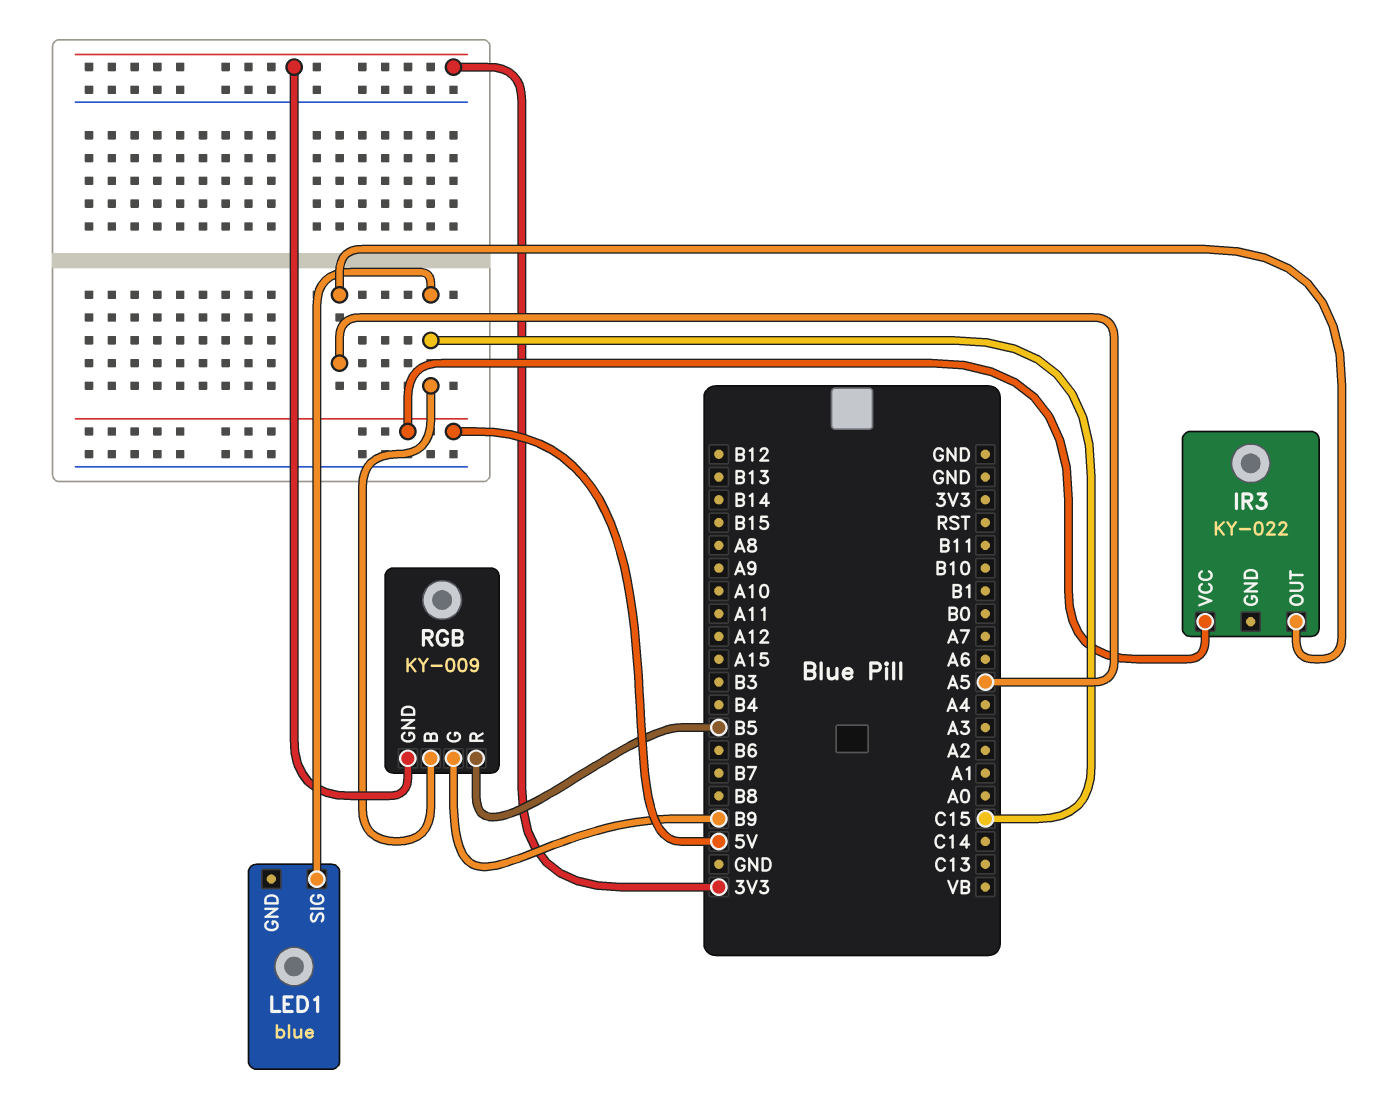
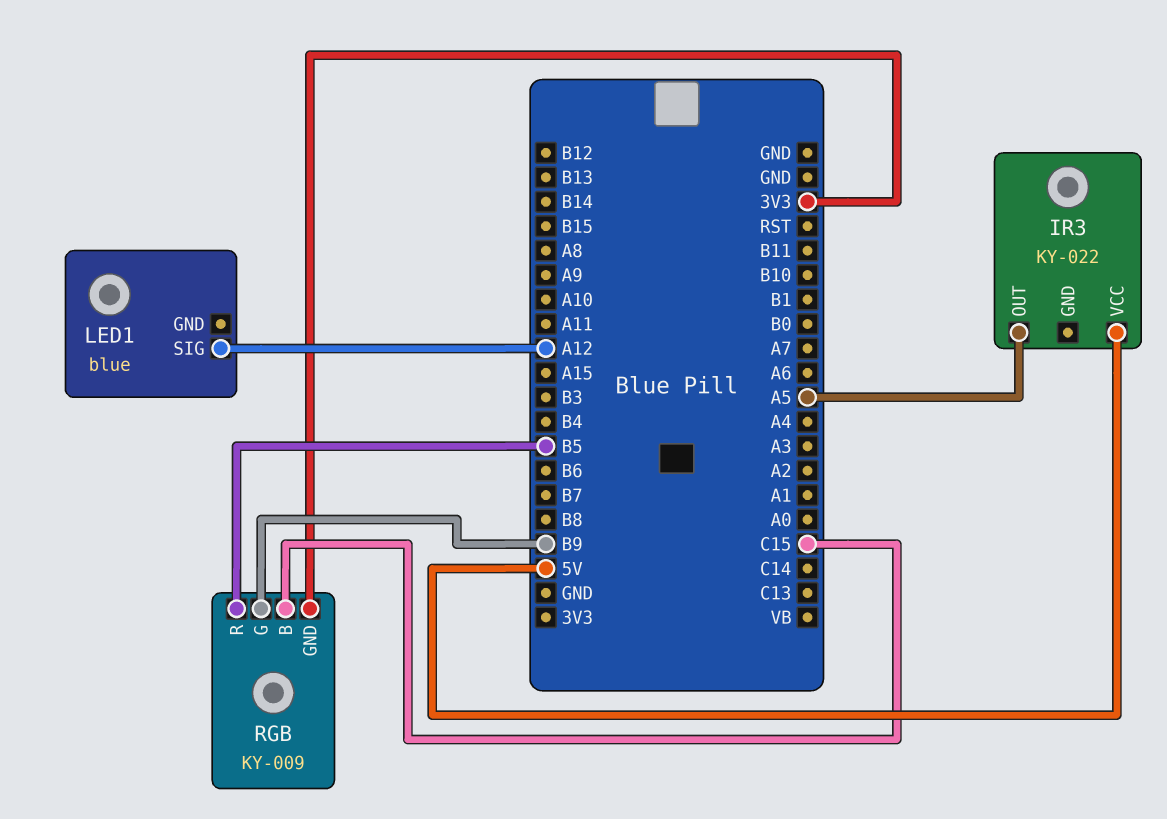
LED1 pin SIG: C15 -> A12

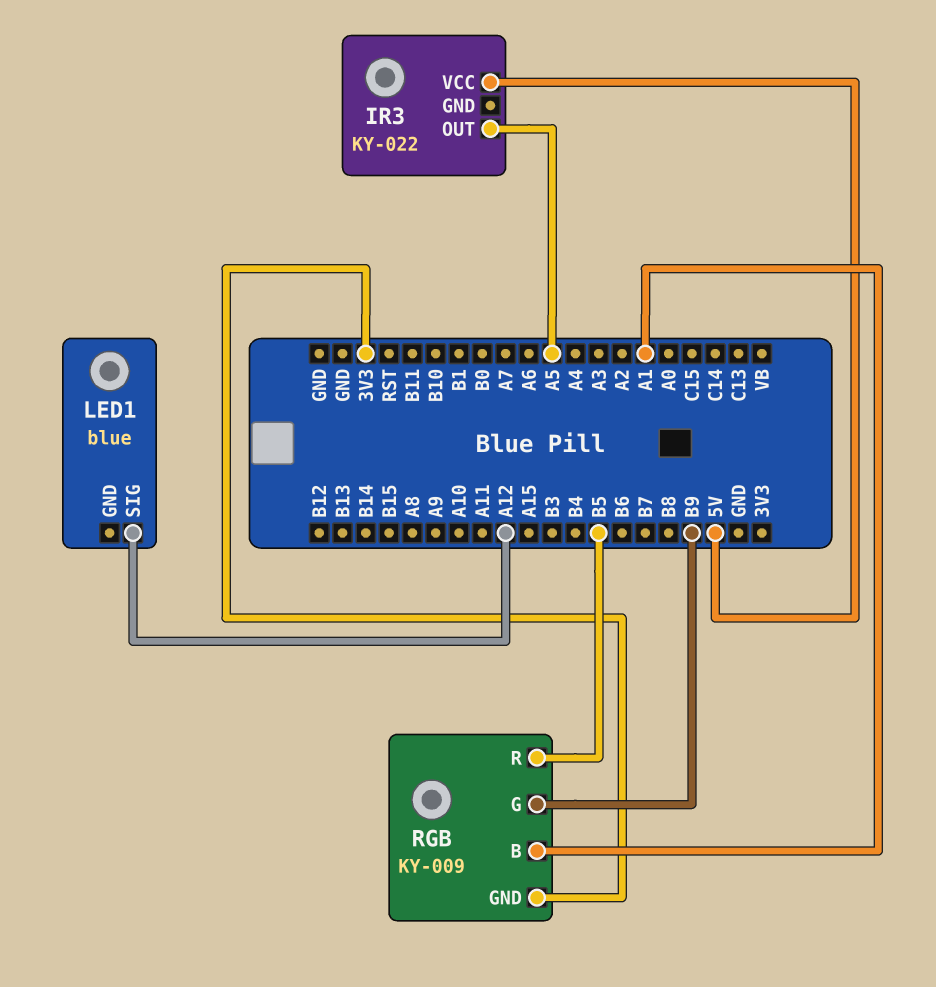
RGB pin B: C15 -> A1

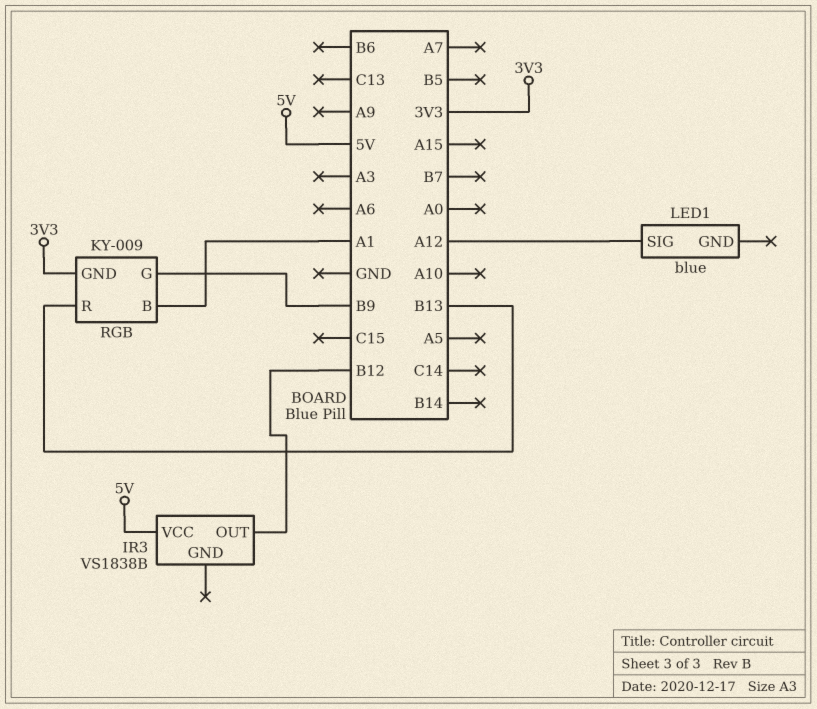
IR3: KY-022 -> VS1838B
IR3 pin OUT: A5 -> B12
RGB pin R: B5 -> B13

